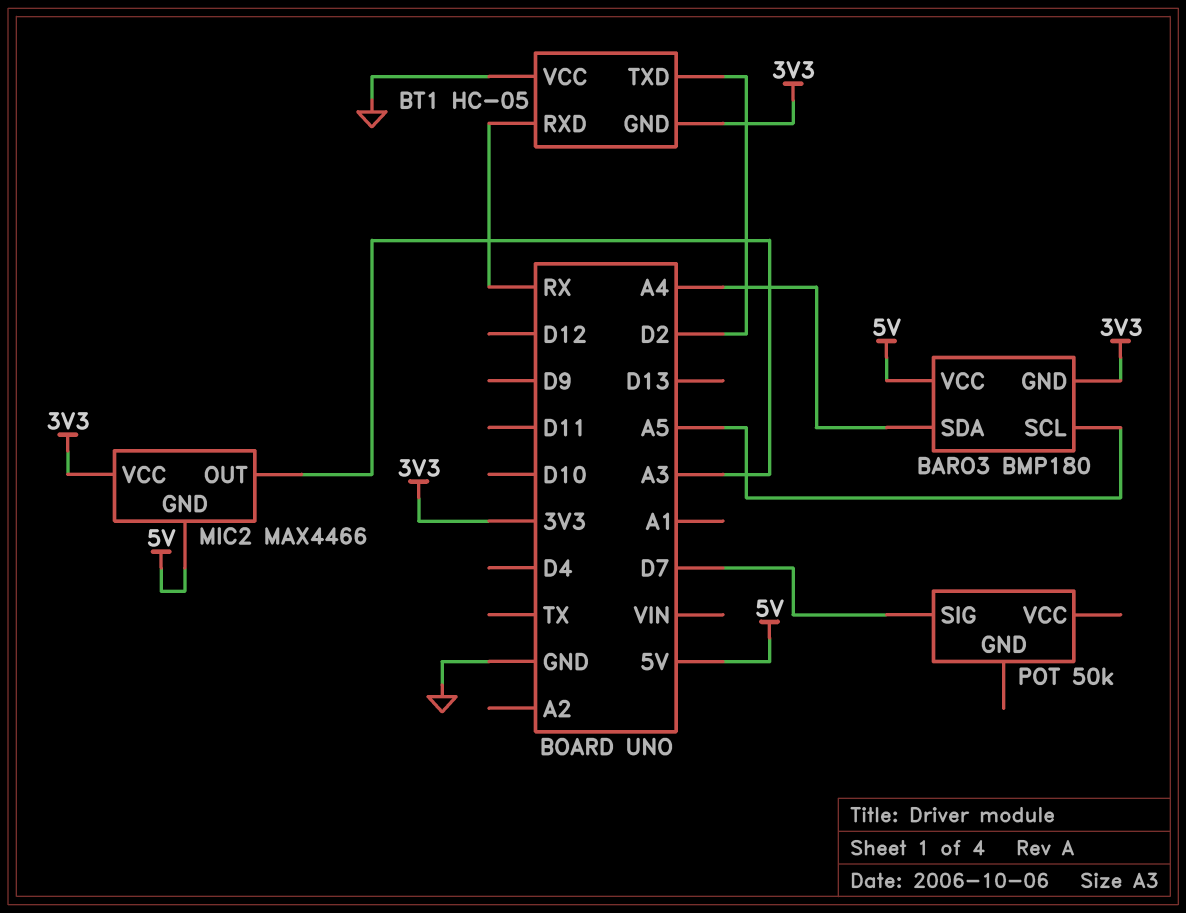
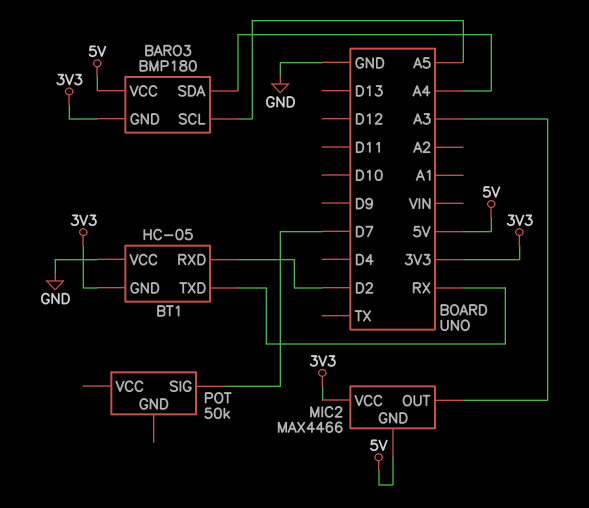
BT1 pin RXD: RX -> D2
BT1 pin TXD: D2 -> RX

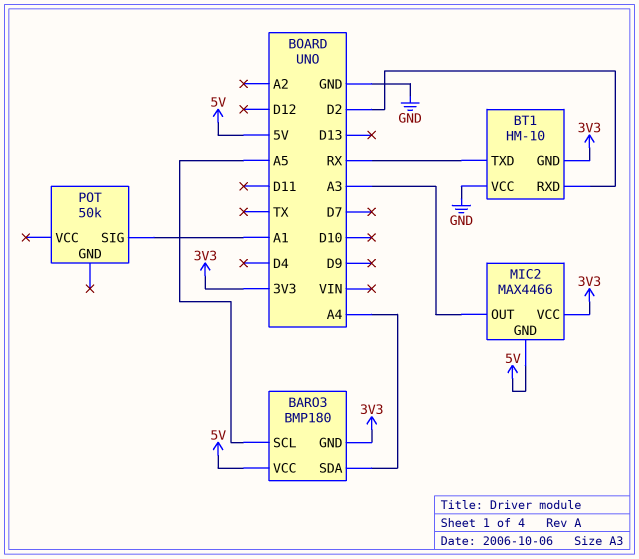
BT1: HC-05 -> HM-10
POT pin SIG: D7 -> A1

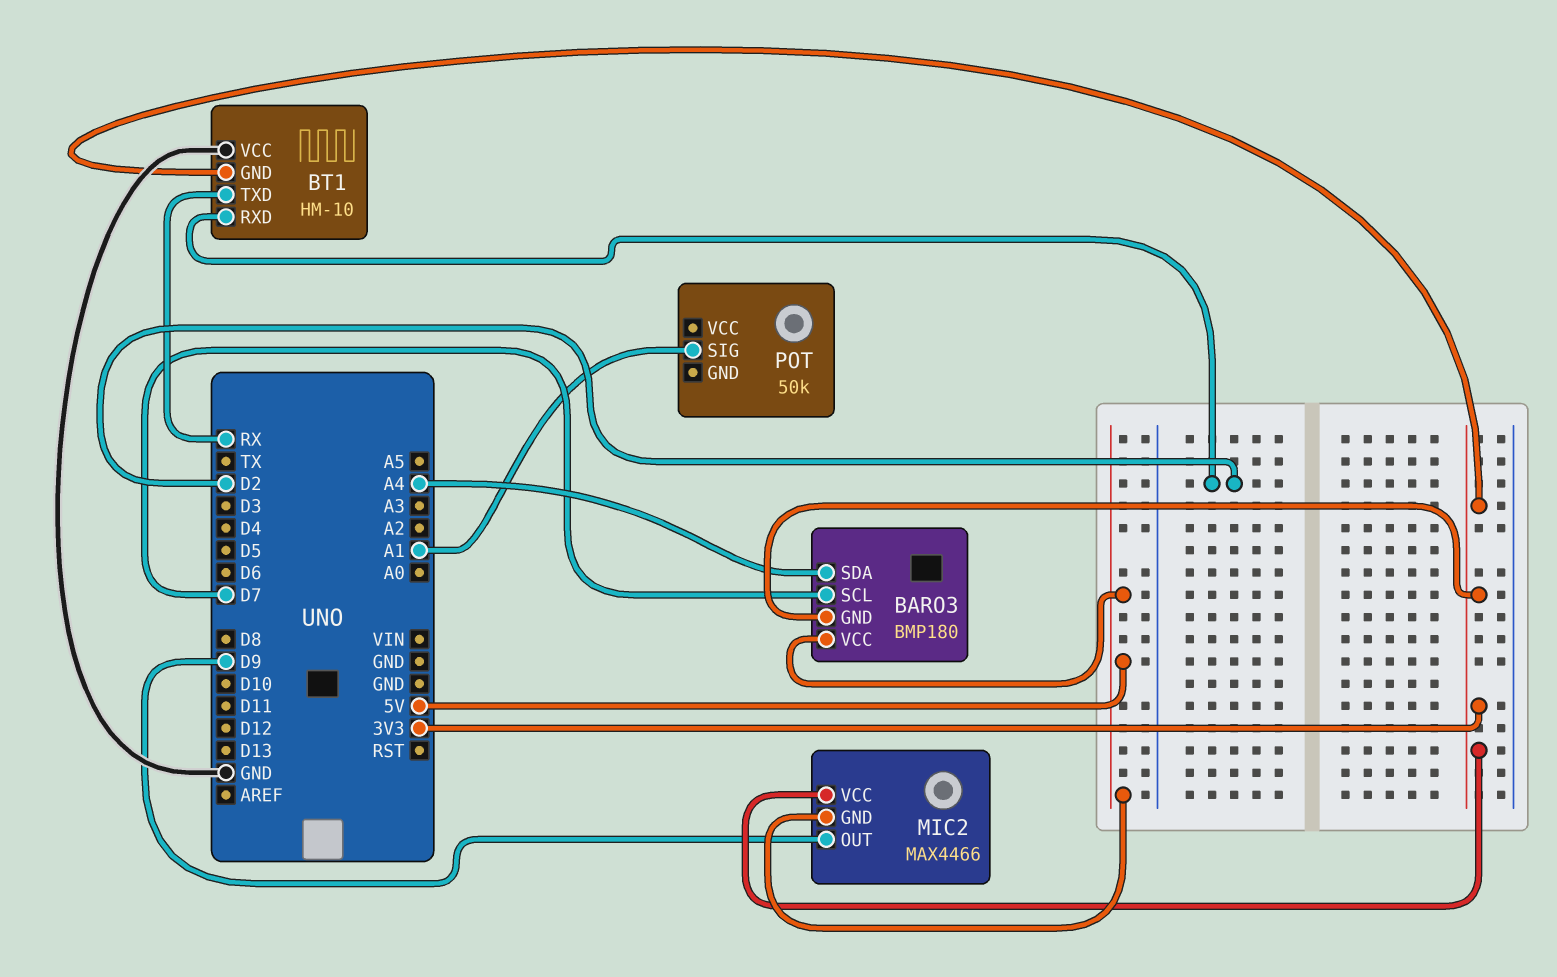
BARO3 pin SCL: A5 -> D7
MIC2 pin OUT: A3 -> D9

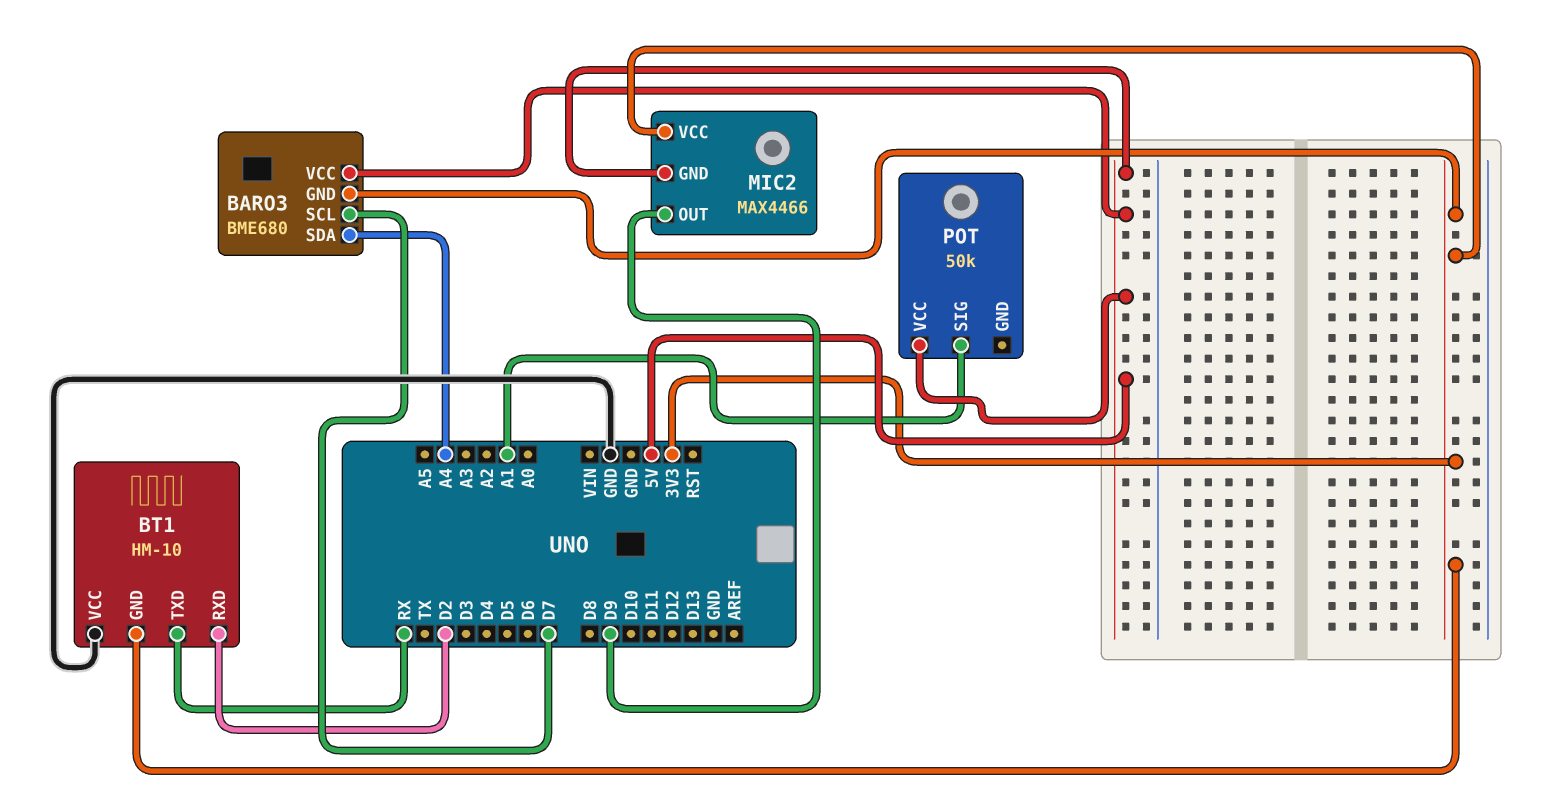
BARO3: BMP180 -> BME680
POT pin VCC: none -> 5V

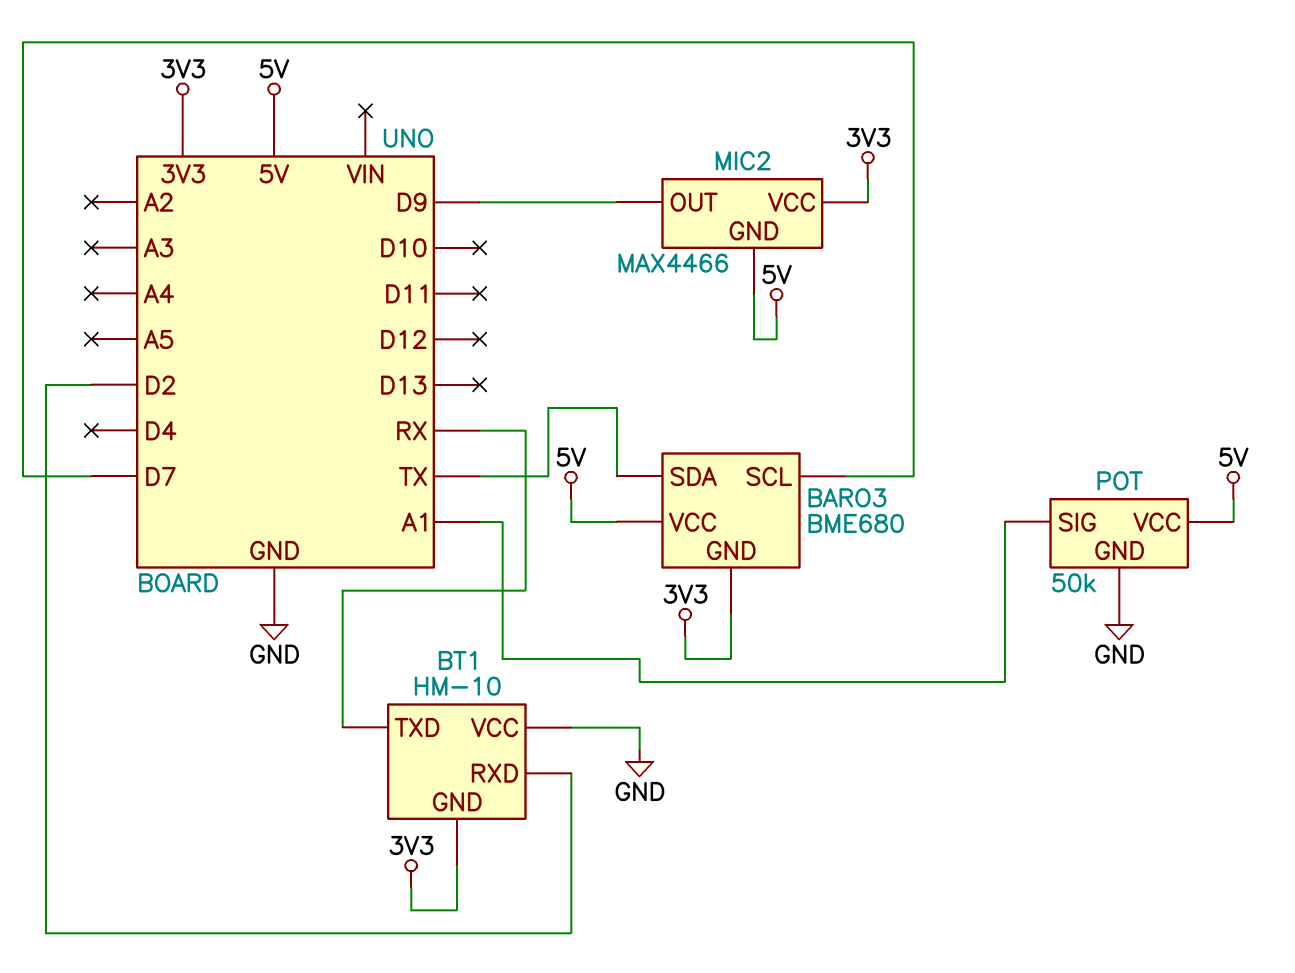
BARO3 pin SDA: A4 -> TX
POT pin GND: none -> GND

